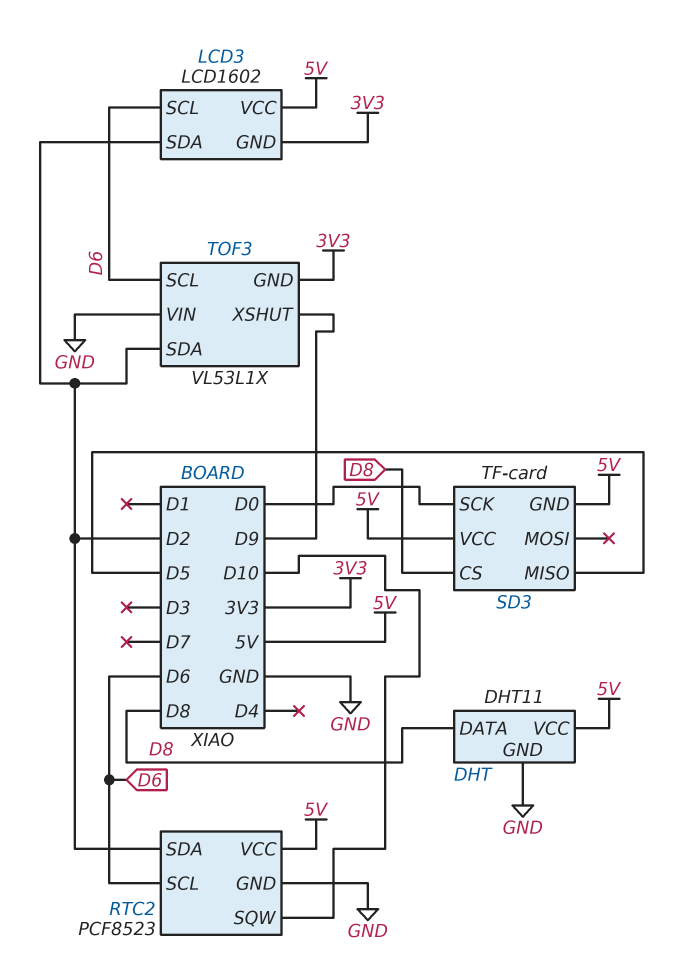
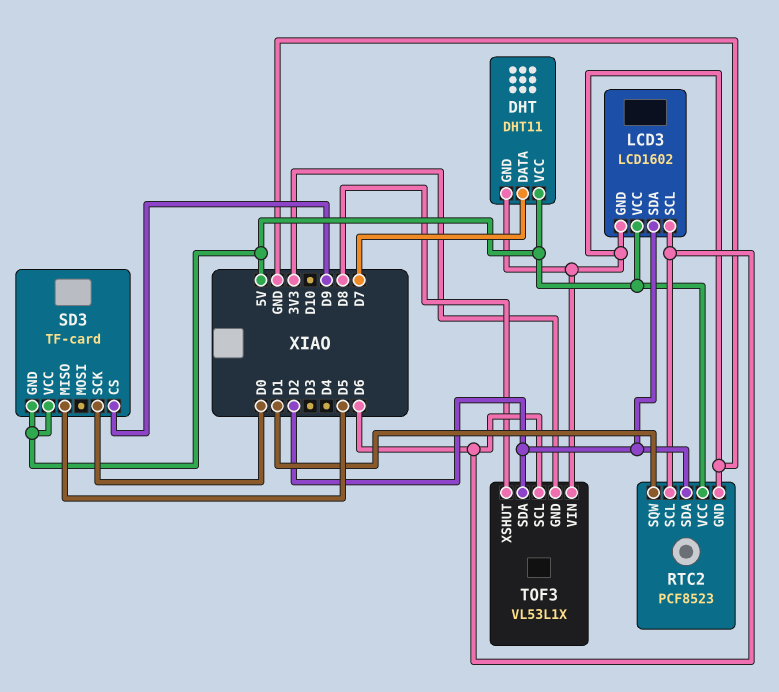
DHT pin DATA: D8 -> D7
LCD3 pin GND: 3V3 -> GND
RTC2 pin SQW: D10 -> D1
SD3 pin CS: D8 -> D9
TOF3 pin XSHUT: D9 -> D8

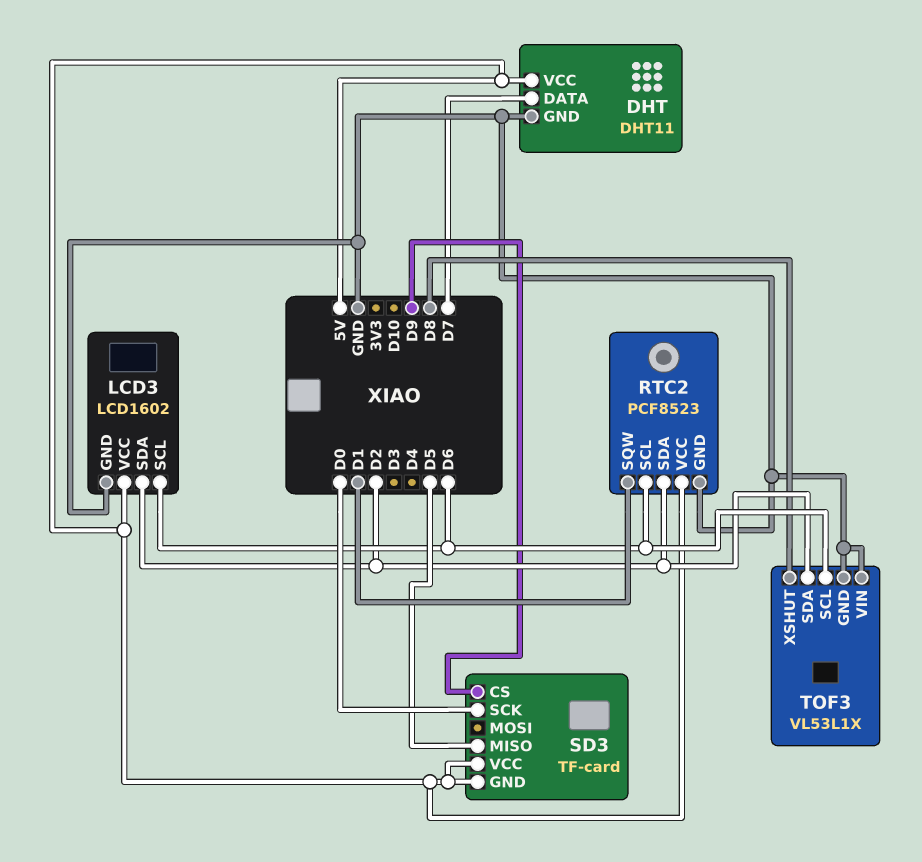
TOF3 pin GND: 3V3 -> GND

